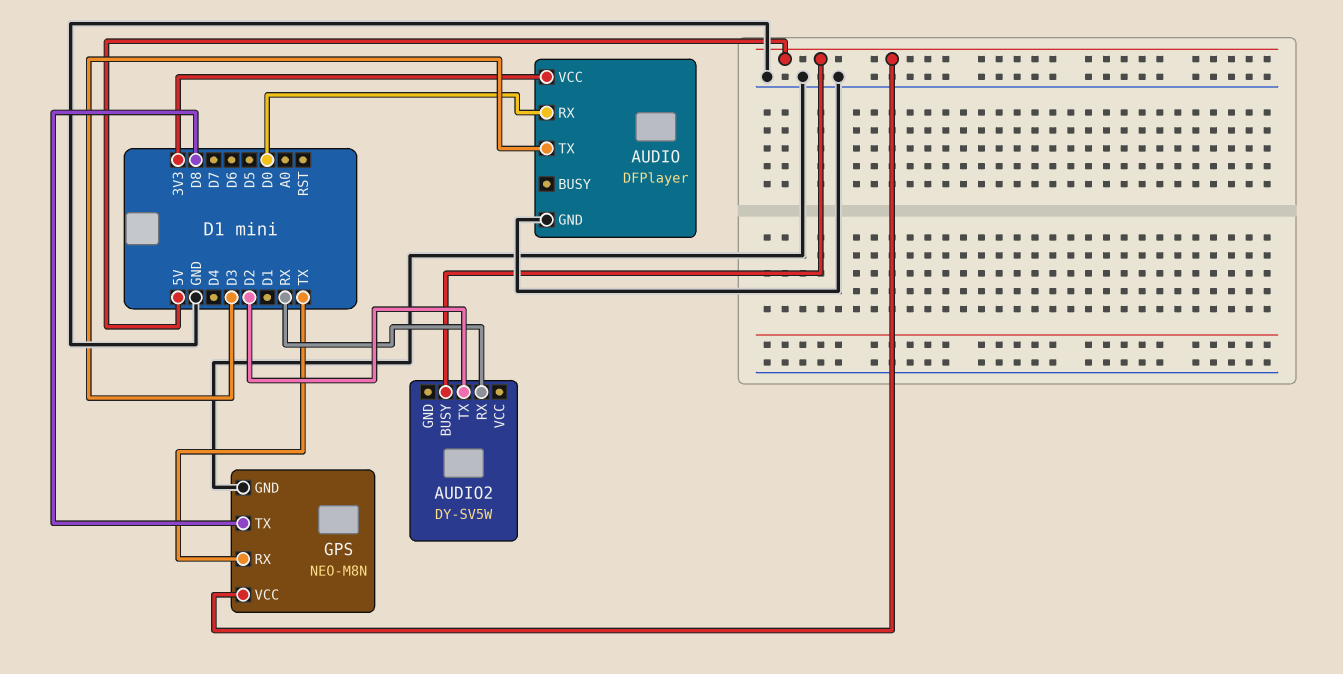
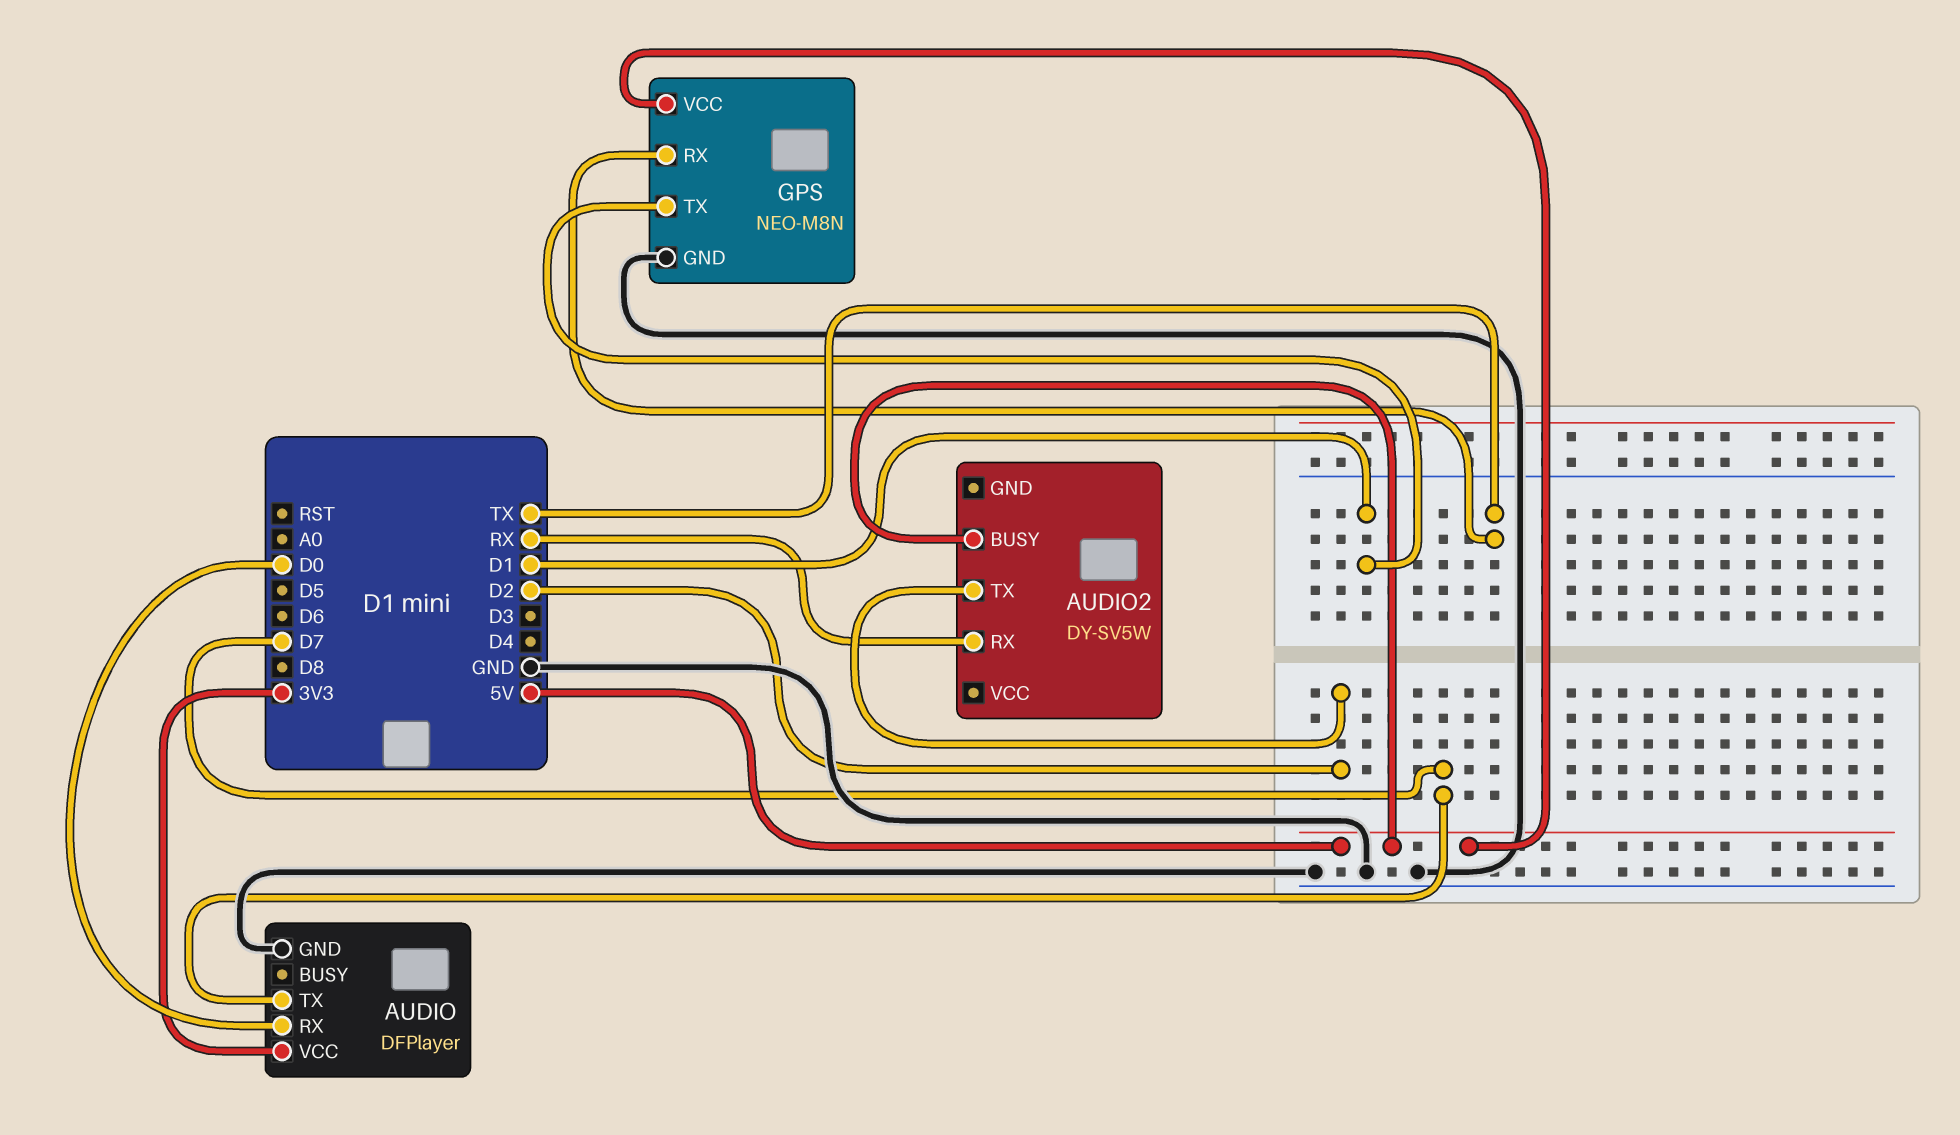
AUDIO pin TX: D3 -> D7
GPS pin TX: D8 -> D1

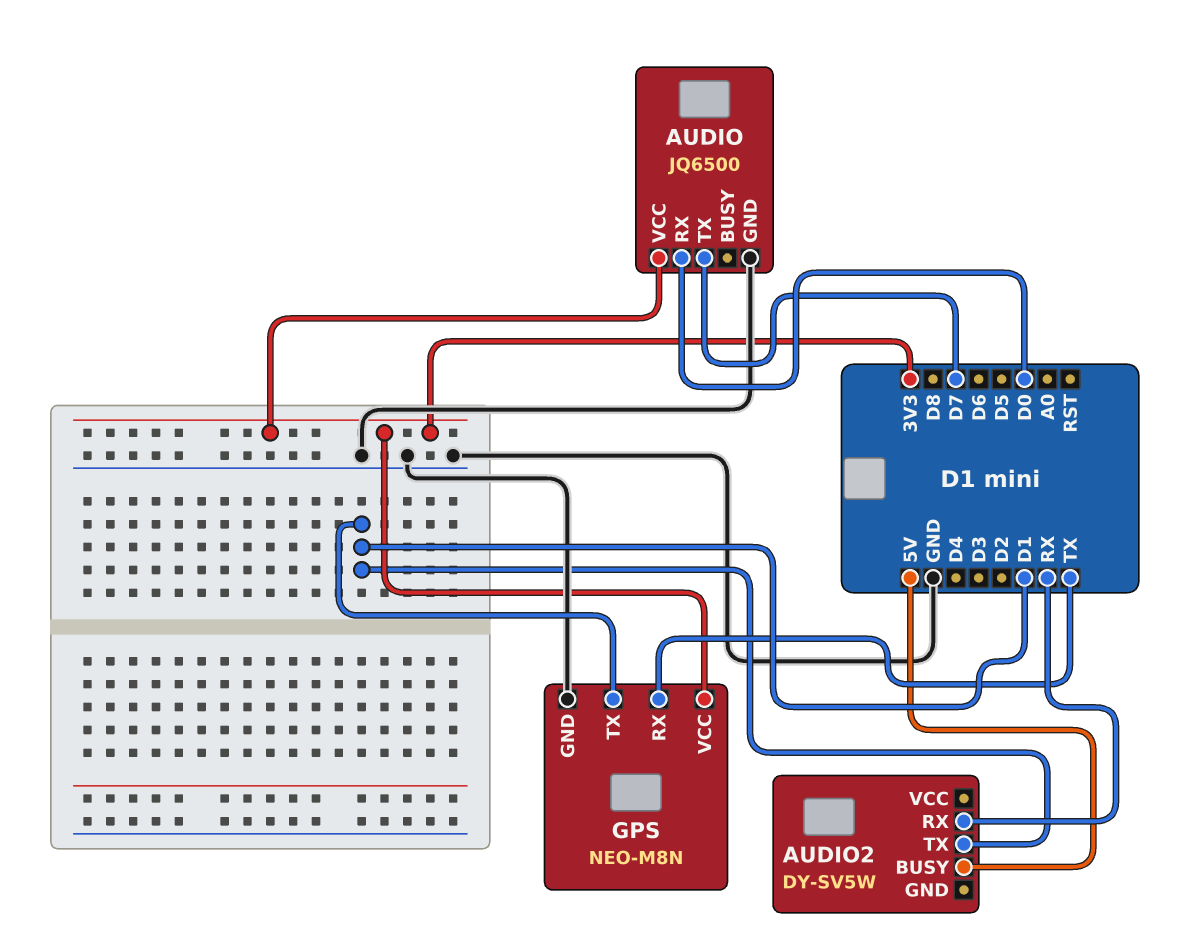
AUDIO: DFPlayer -> JQ6500
AUDIO2 pin TX: D2 -> D1
GPS pin VCC: 5V -> 3V3

